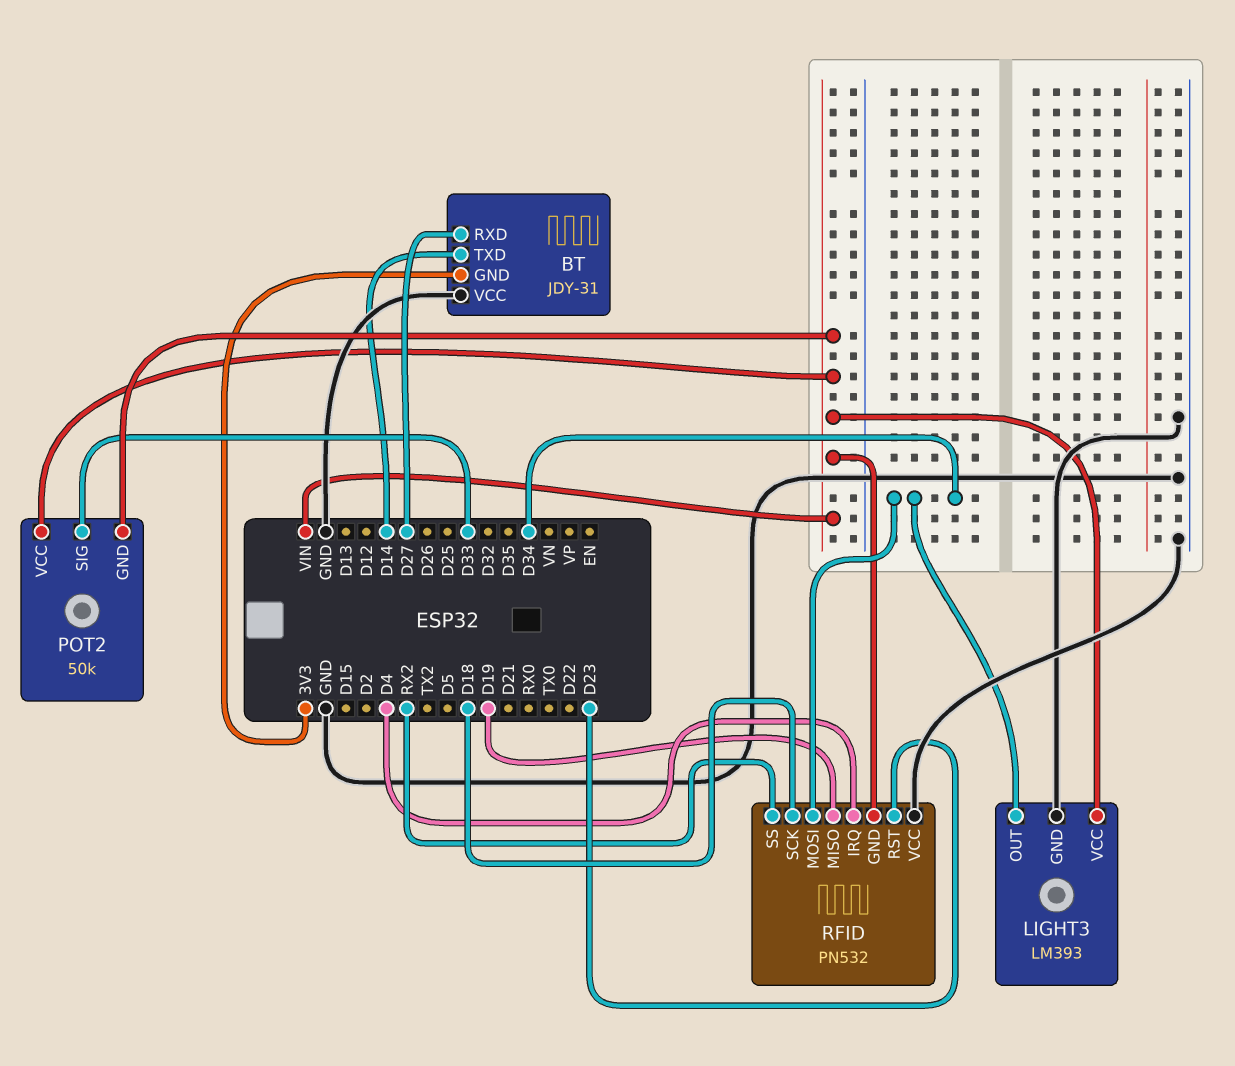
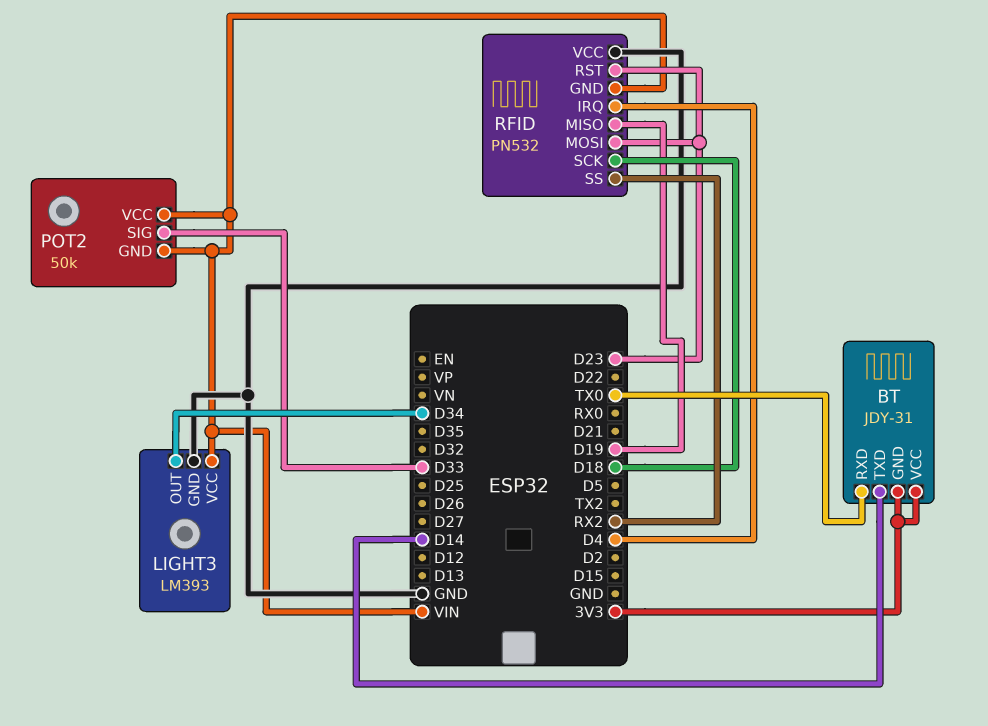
BT pin RXD: D27 -> TX0
BT pin VCC: GND -> 3V3
RFID pin MOSI: D34 -> D23

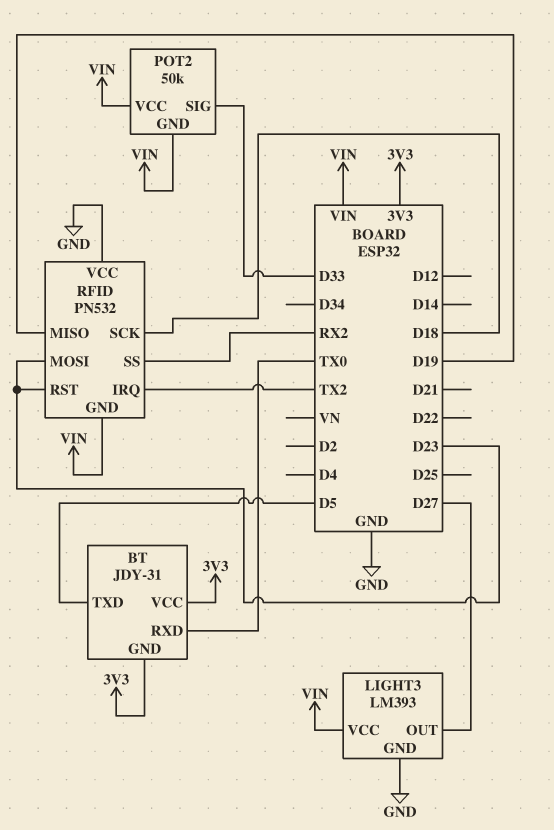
BT pin TXD: D14 -> D5
LIGHT3 pin OUT: D34 -> D27
RFID pin IRQ: D4 -> TX2

